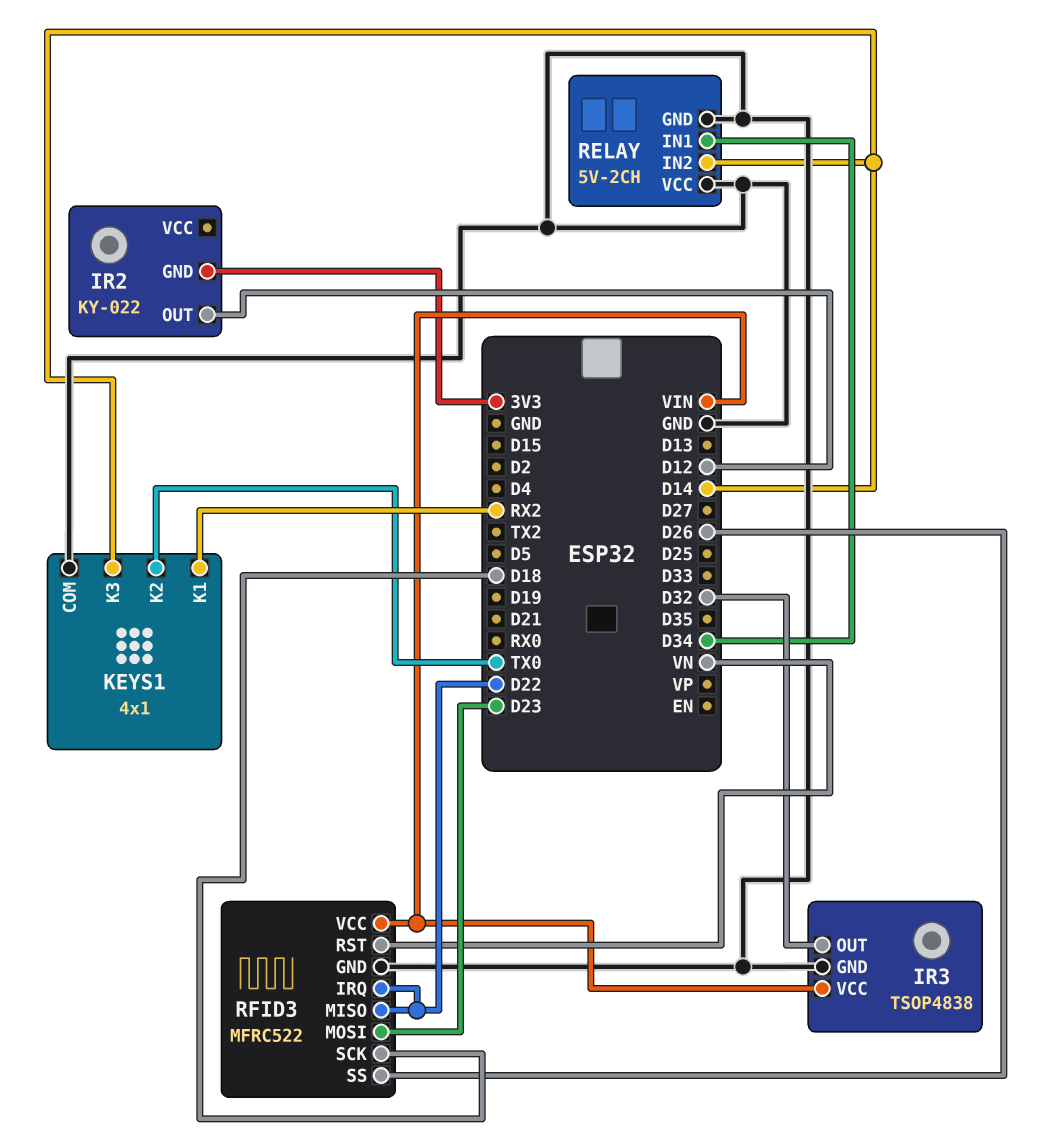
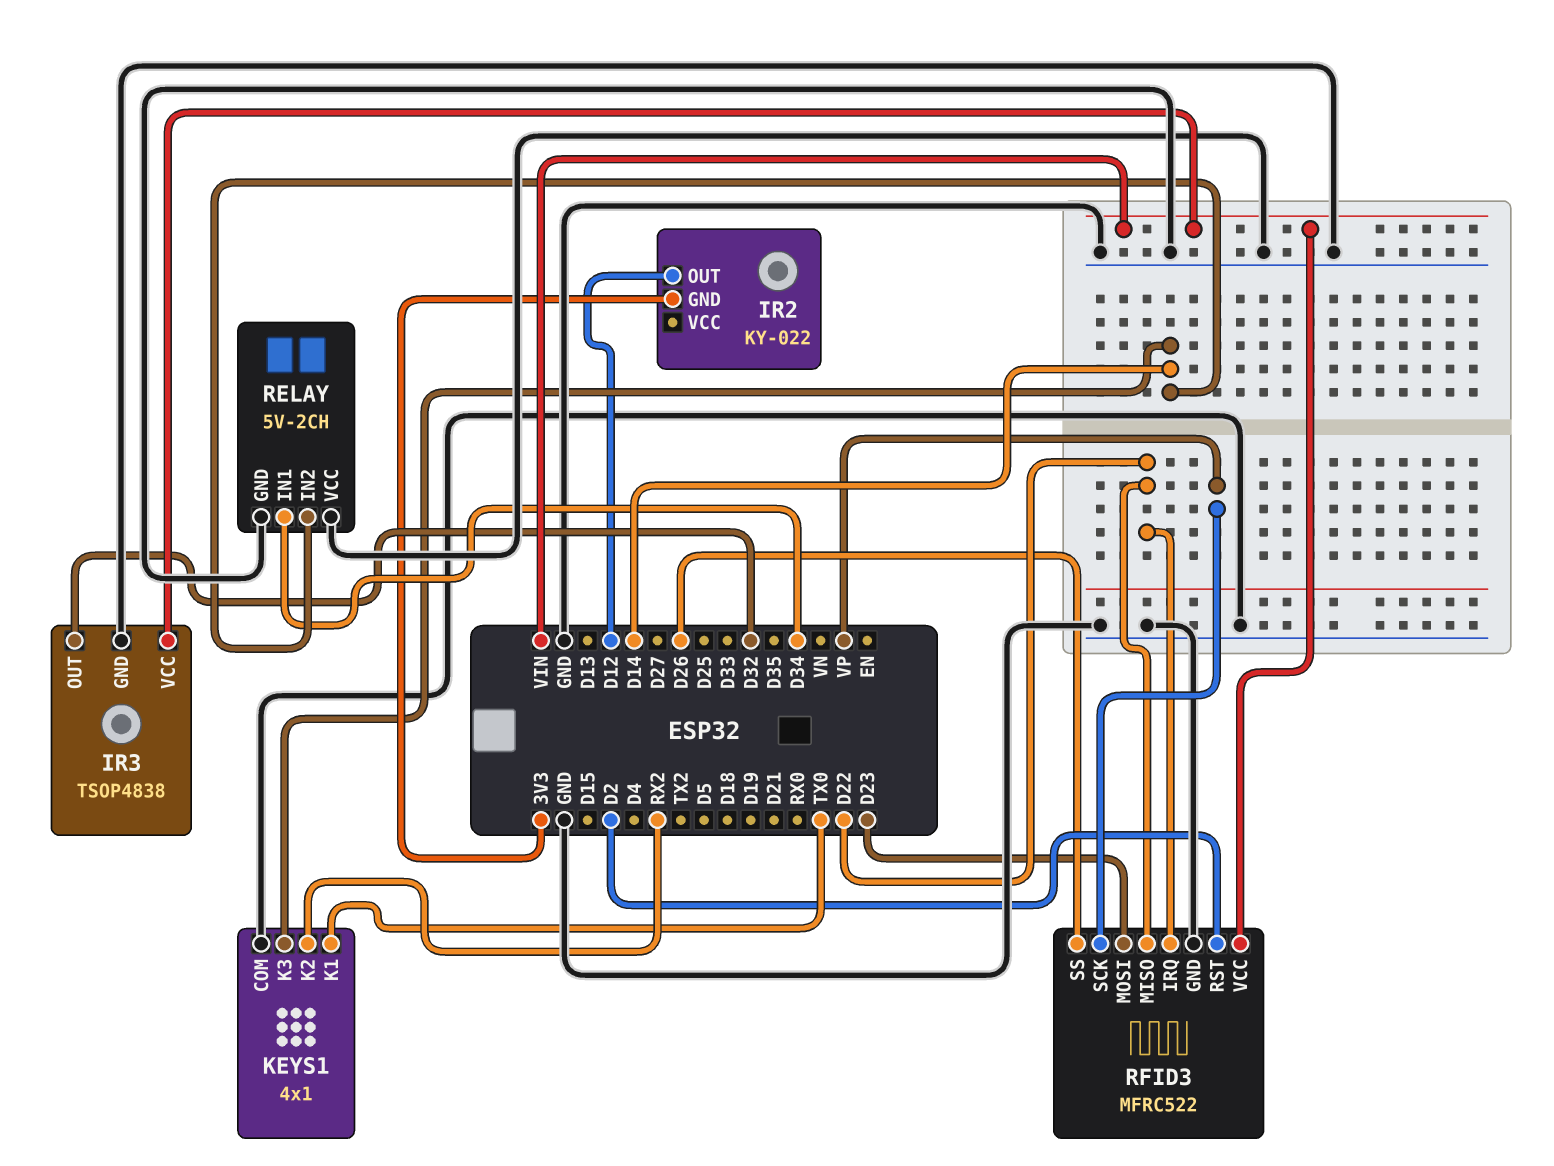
KEYS1 pin K1: RX2 -> TX0
KEYS1 pin K2: TX0 -> RX2
RFID3 pin RST: VN -> D2
RFID3 pin SCK: D18 -> VP

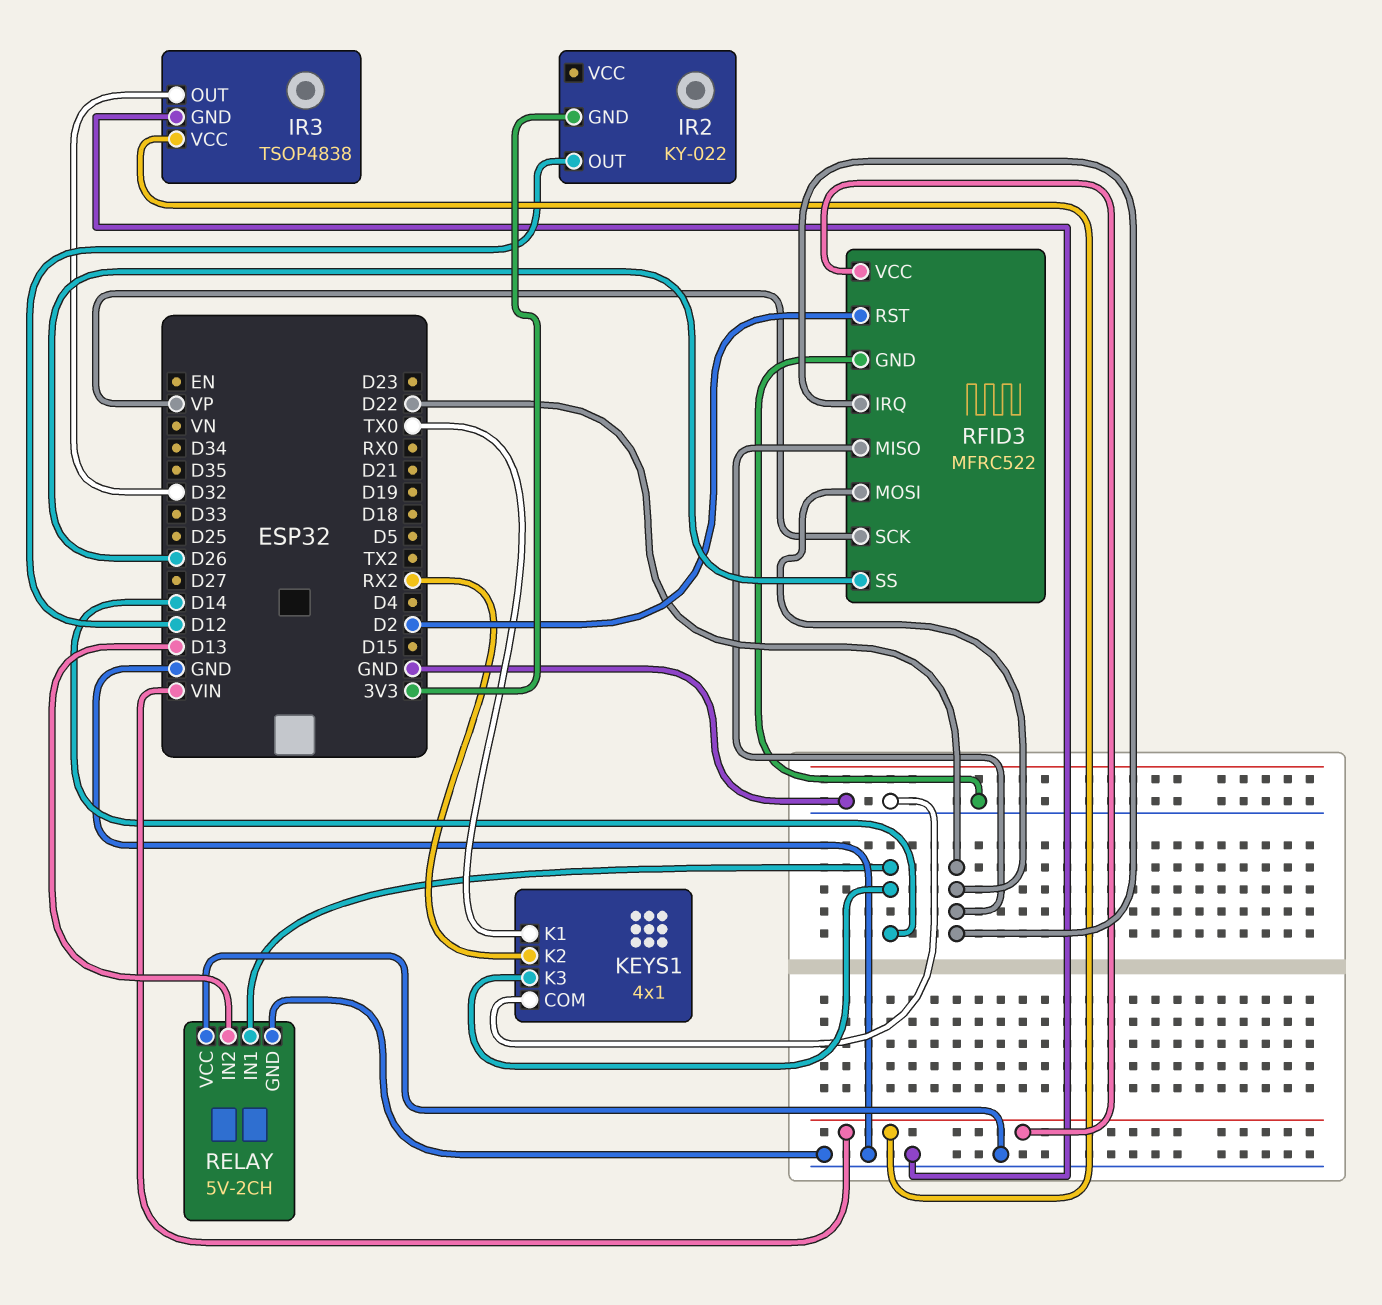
RELAY pin IN1: D34 -> D14
RELAY pin IN2: D14 -> D13
RFID3 pin MOSI: D23 -> D22

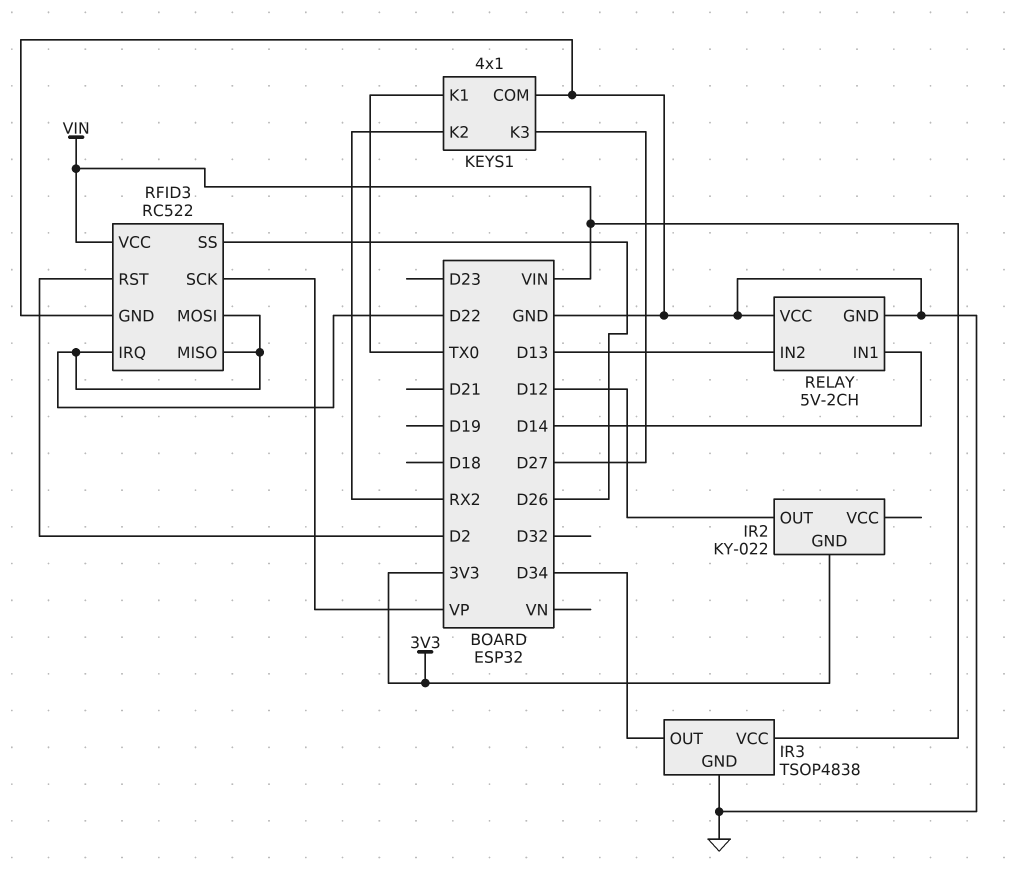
IR3 pin OUT: D32 -> D34
KEYS1 pin K3: D14 -> D27
RFID3: MFRC522 -> RC522

